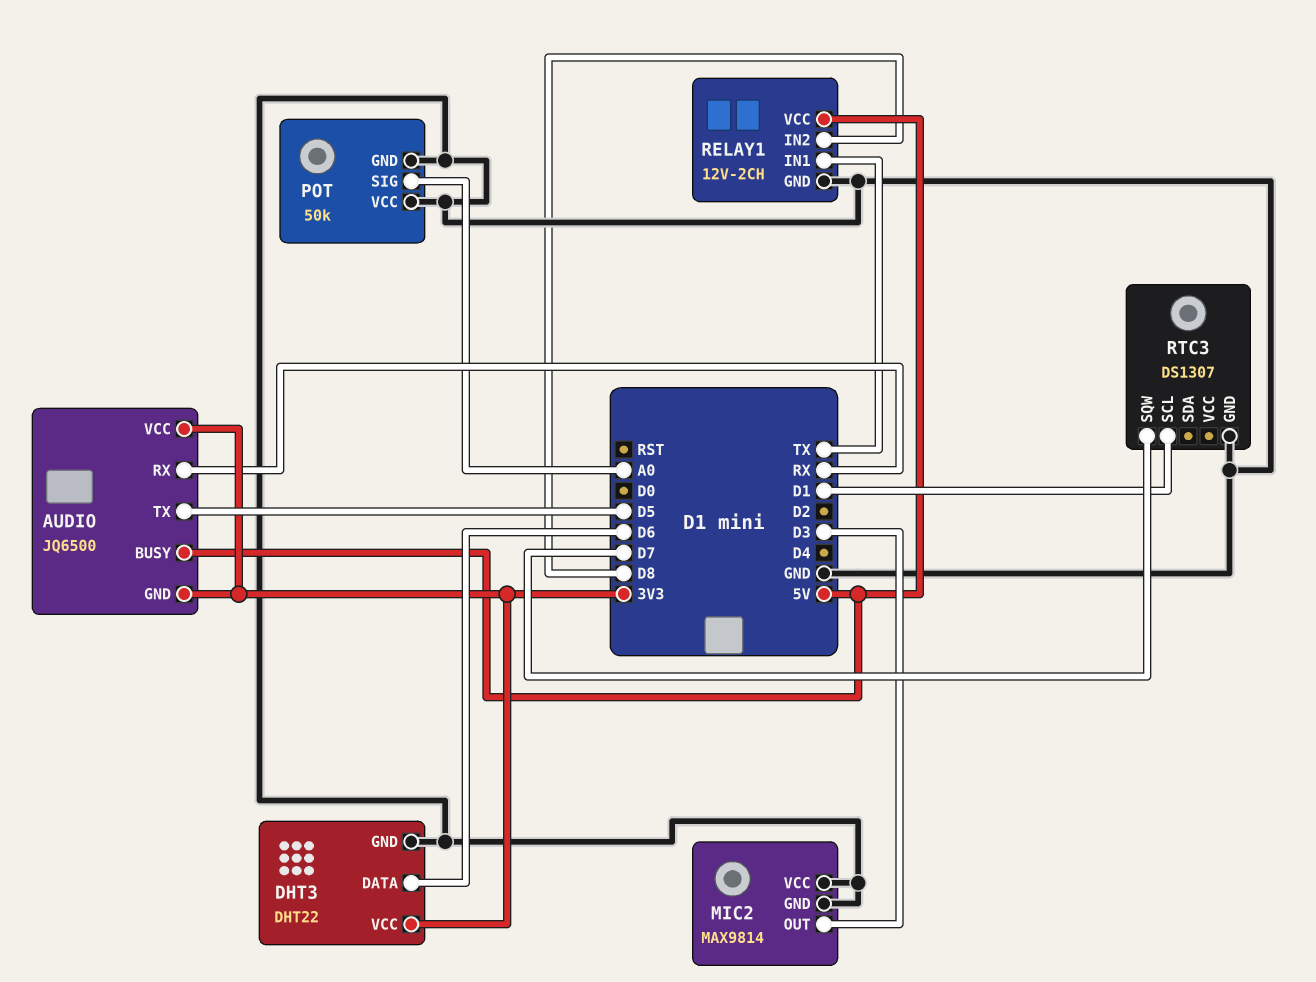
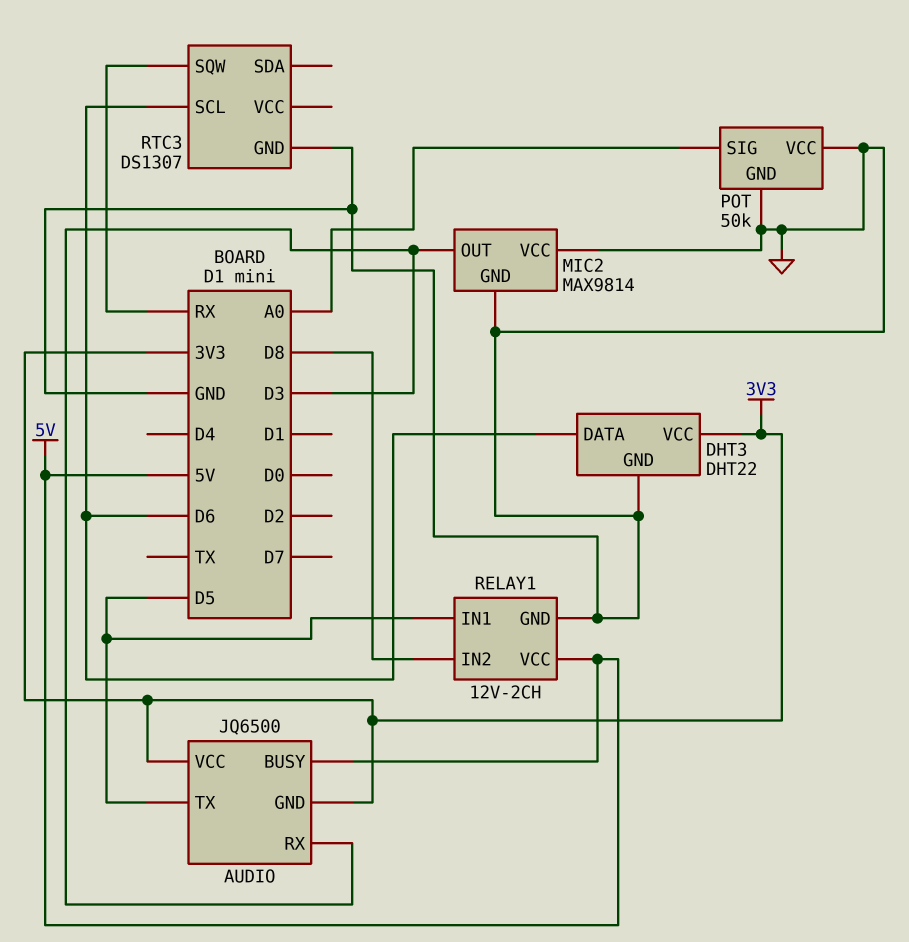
AUDIO pin RX: RX -> D3
RELAY1 pin IN1: TX -> D5
RTC3 pin SCL: D1 -> D6
RTC3 pin SQW: D7 -> RX

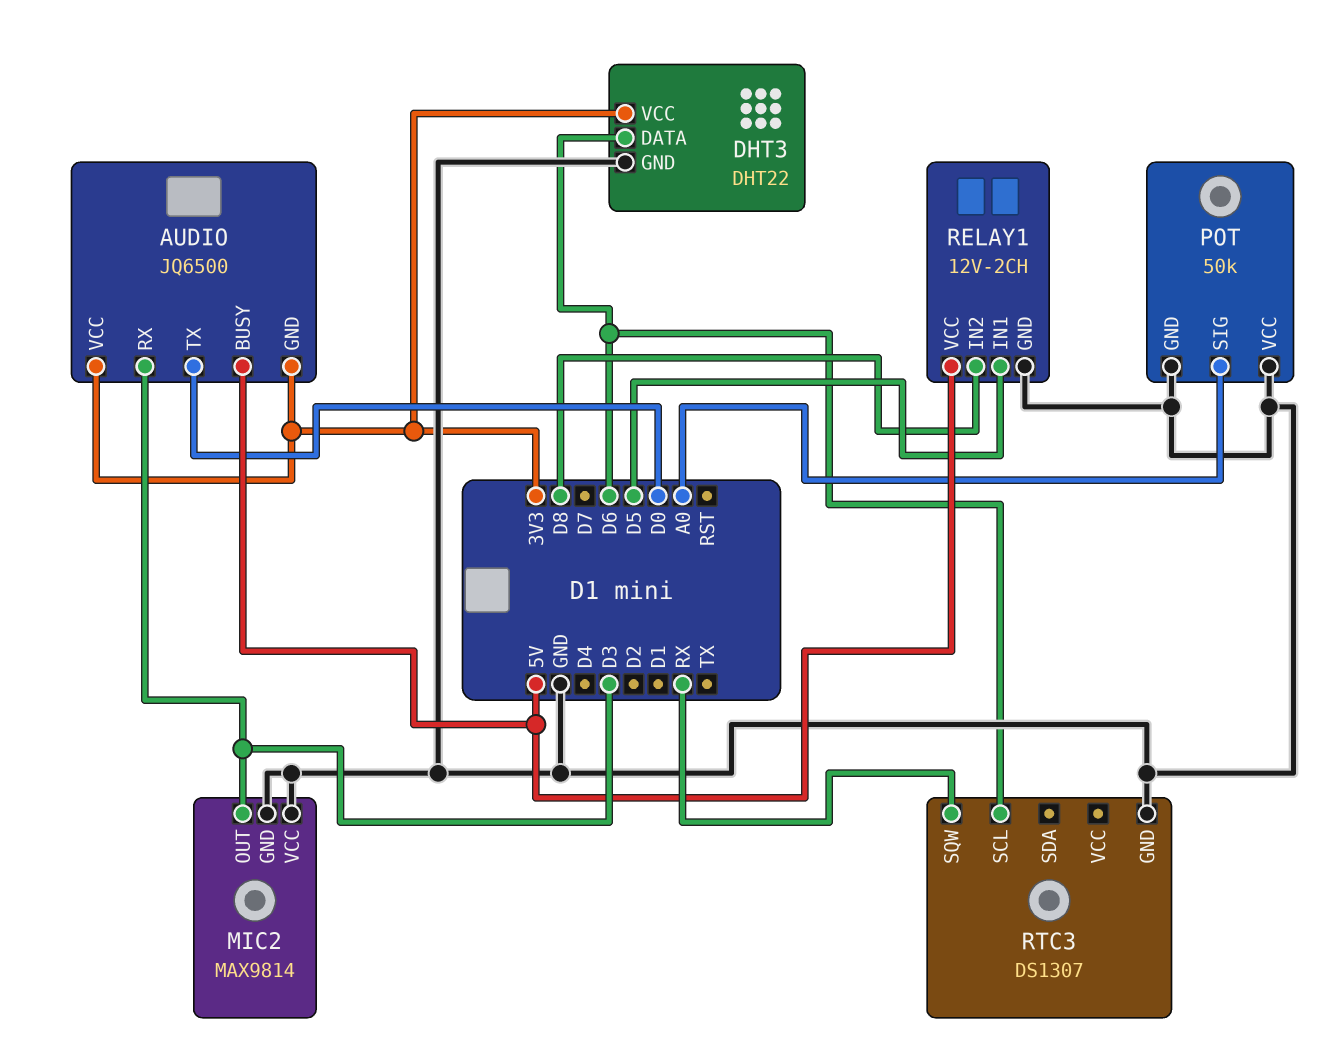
AUDIO pin TX: D5 -> D0

